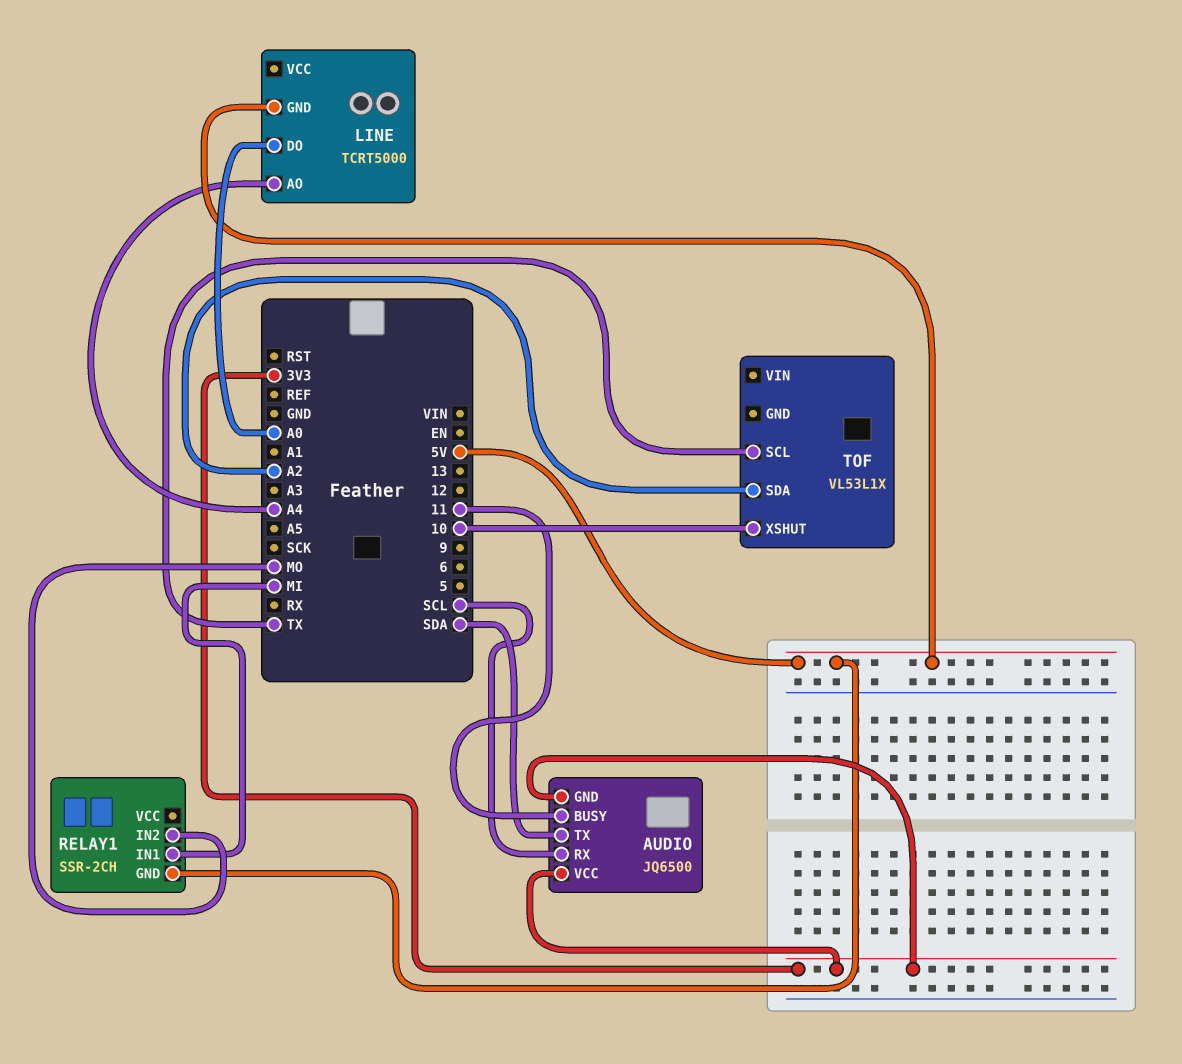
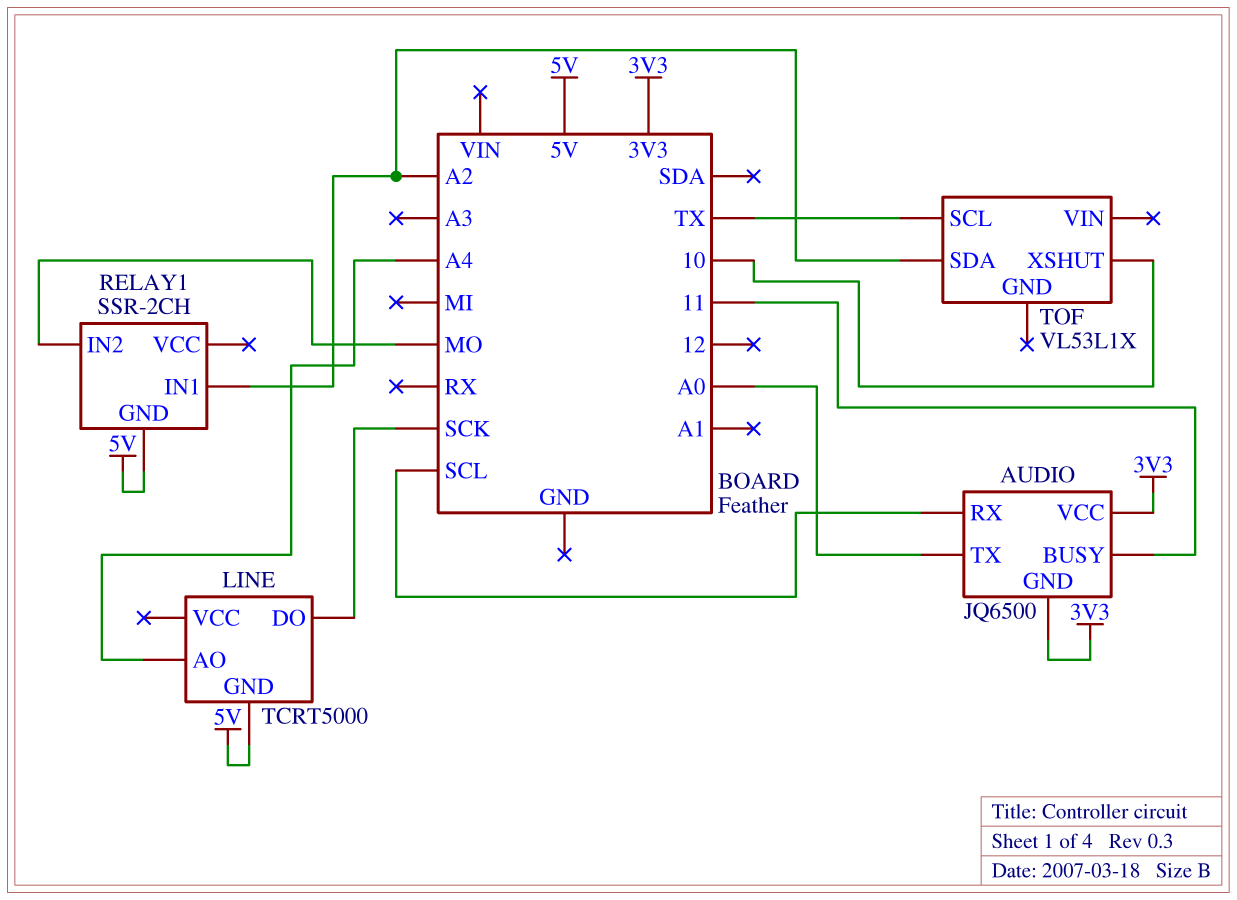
AUDIO pin TX: SDA -> A0
LINE pin DO: A0 -> SCK
RELAY1 pin IN1: MI -> A2

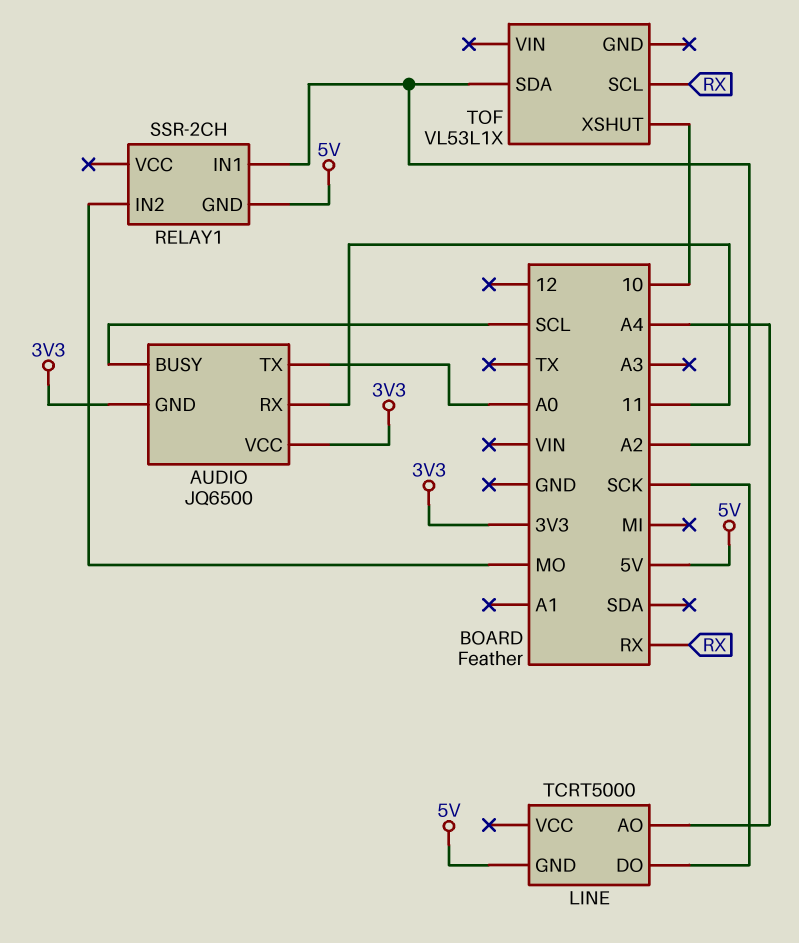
AUDIO pin BUSY: 11 -> SCL
AUDIO pin RX: SCL -> 11
TOF pin SCL: TX -> RX

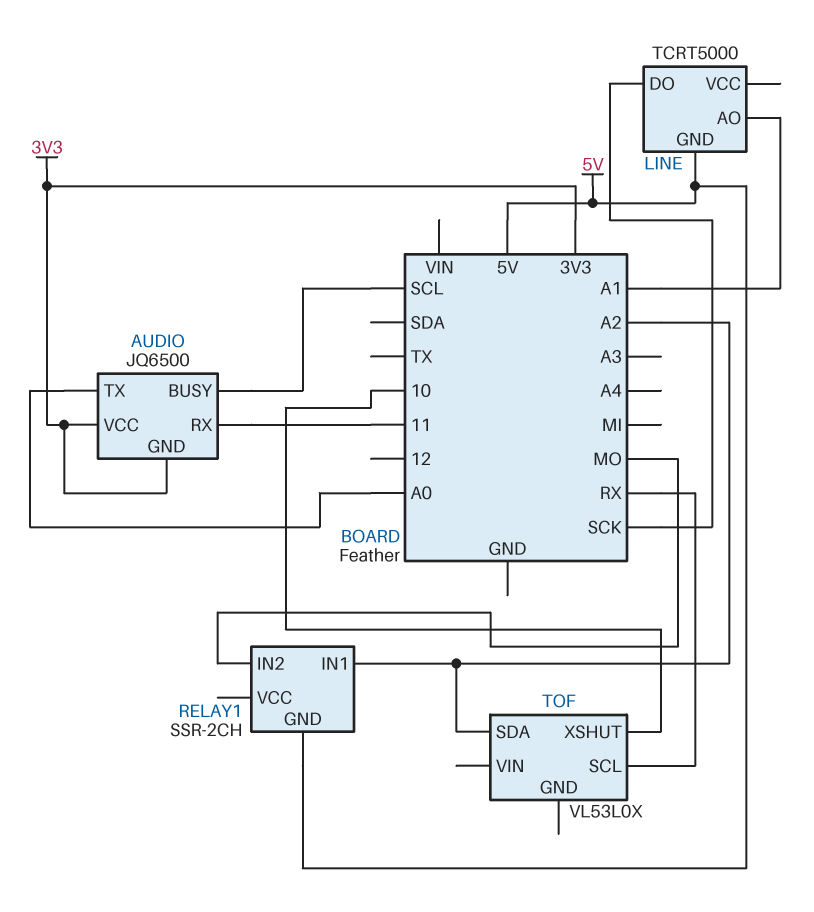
LINE pin AO: A4 -> A1
TOF: VL53L1X -> VL53L0X

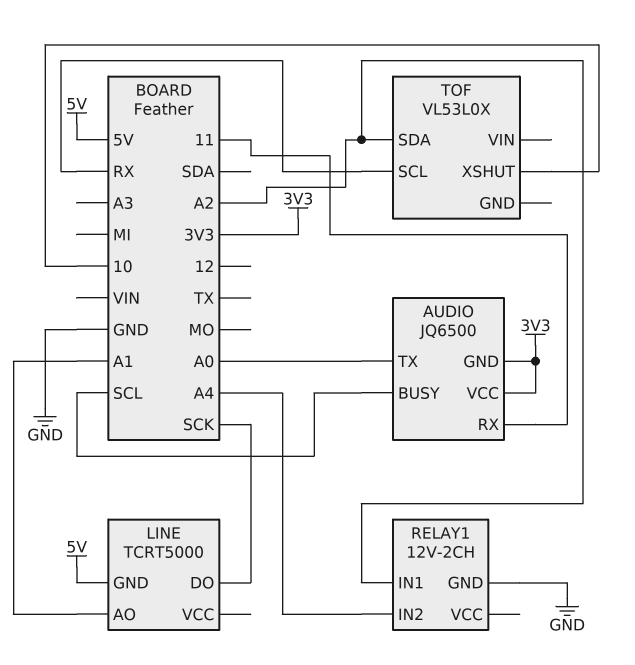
RELAY1: SSR-2CH -> 12V-2CH
RELAY1 pin GND: 5V -> GND
RELAY1 pin IN2: MO -> A4

